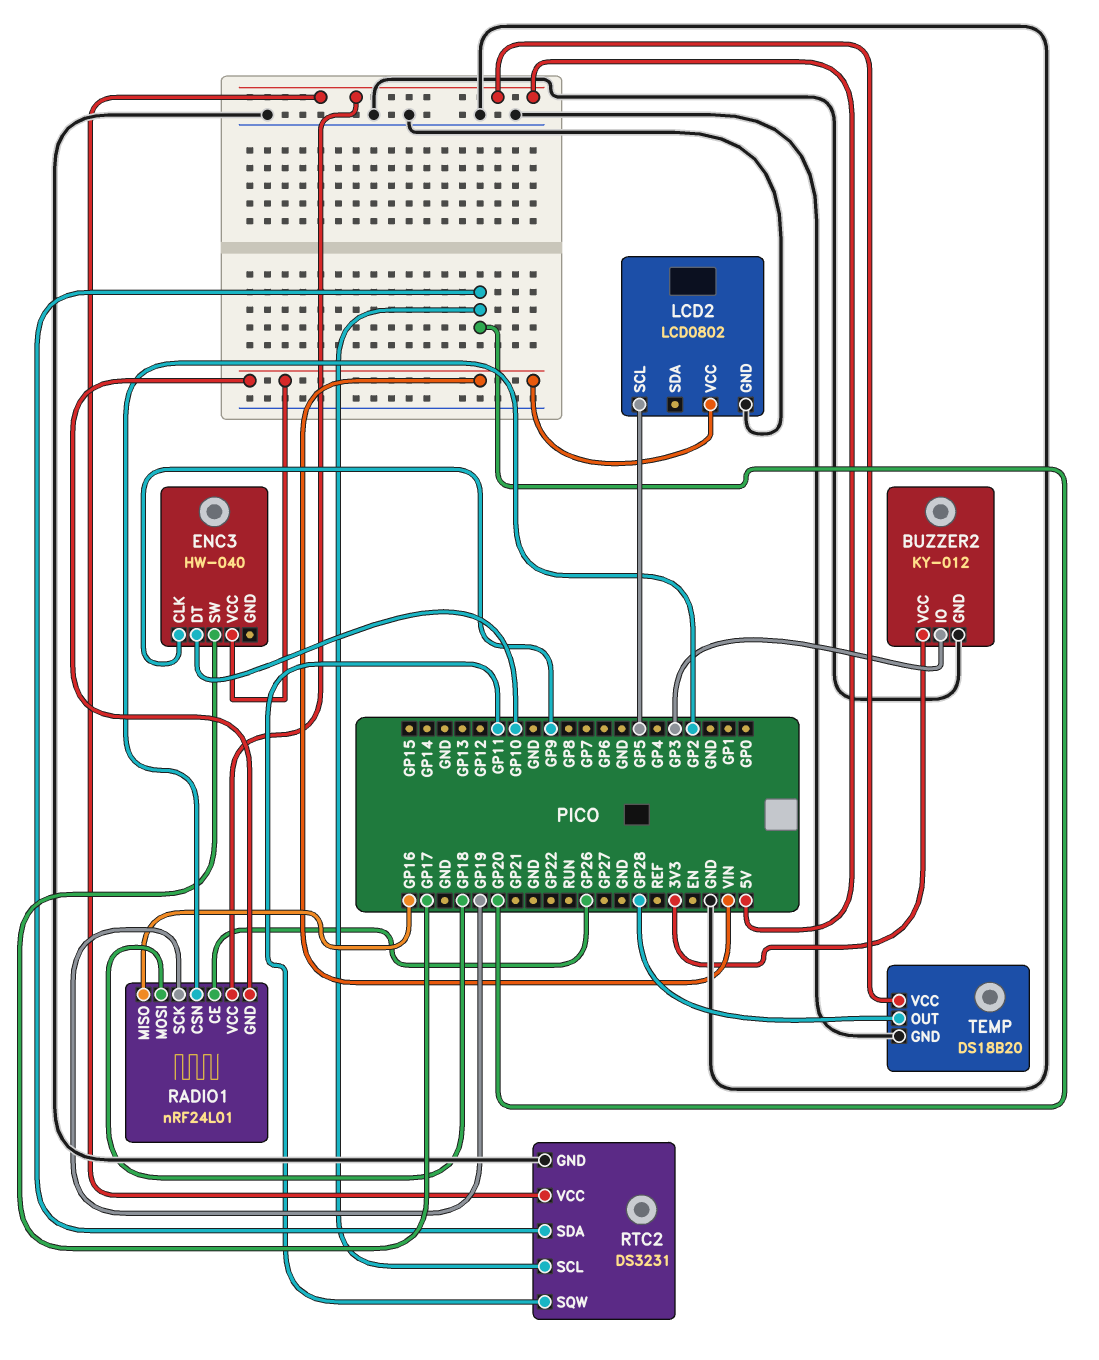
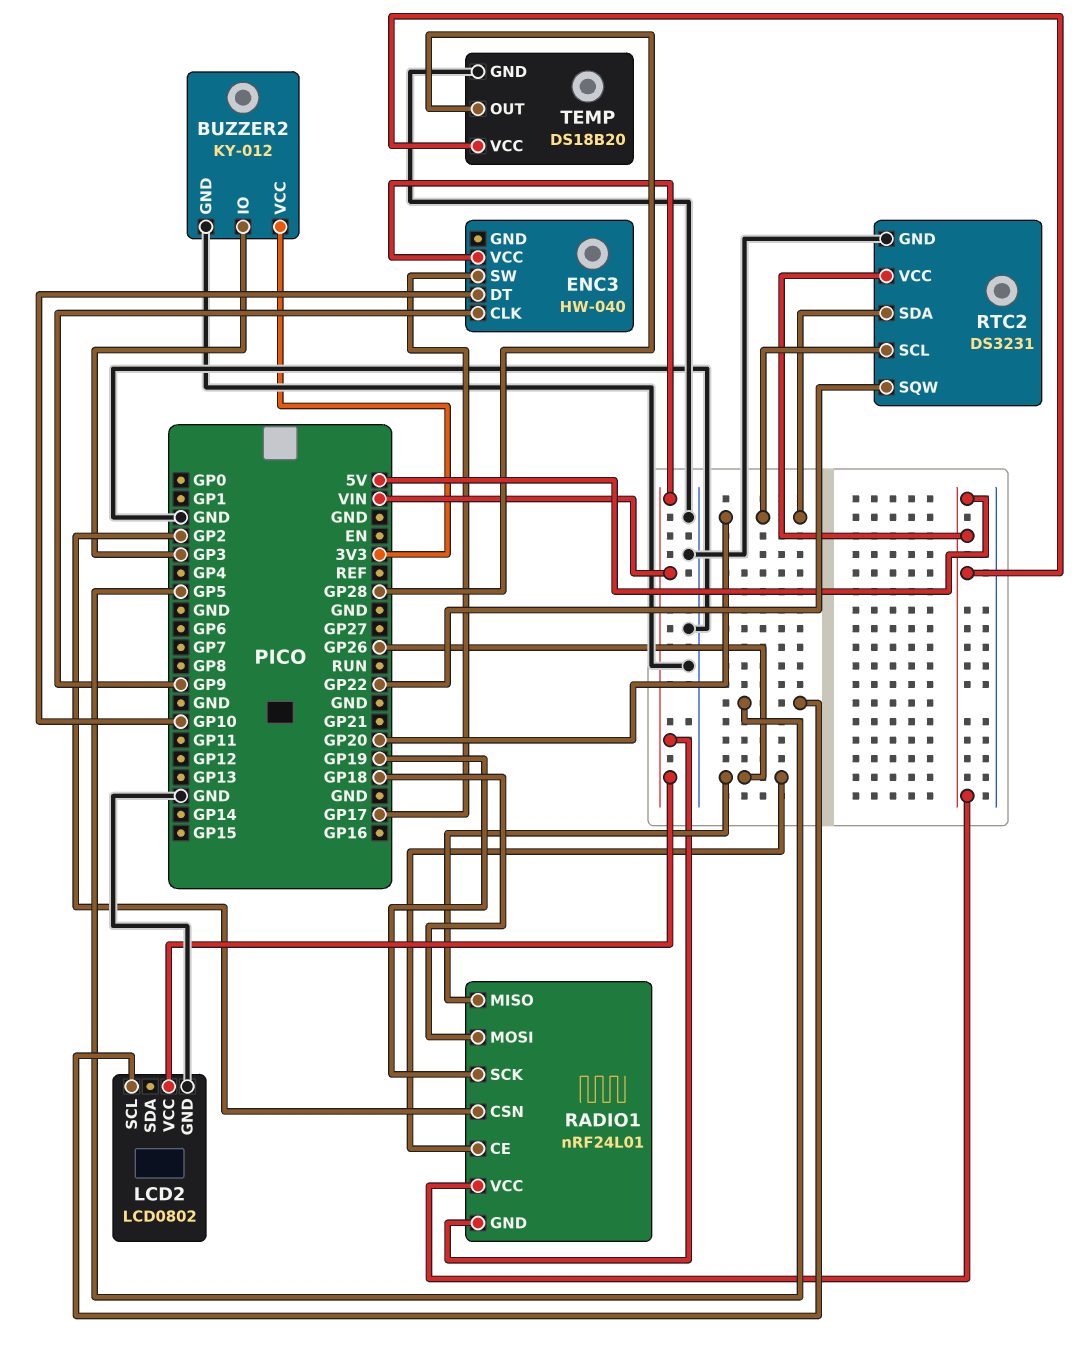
RADIO1 pin MISO: GP16 -> GP26
RTC2 pin SQW: GP11 -> GP22

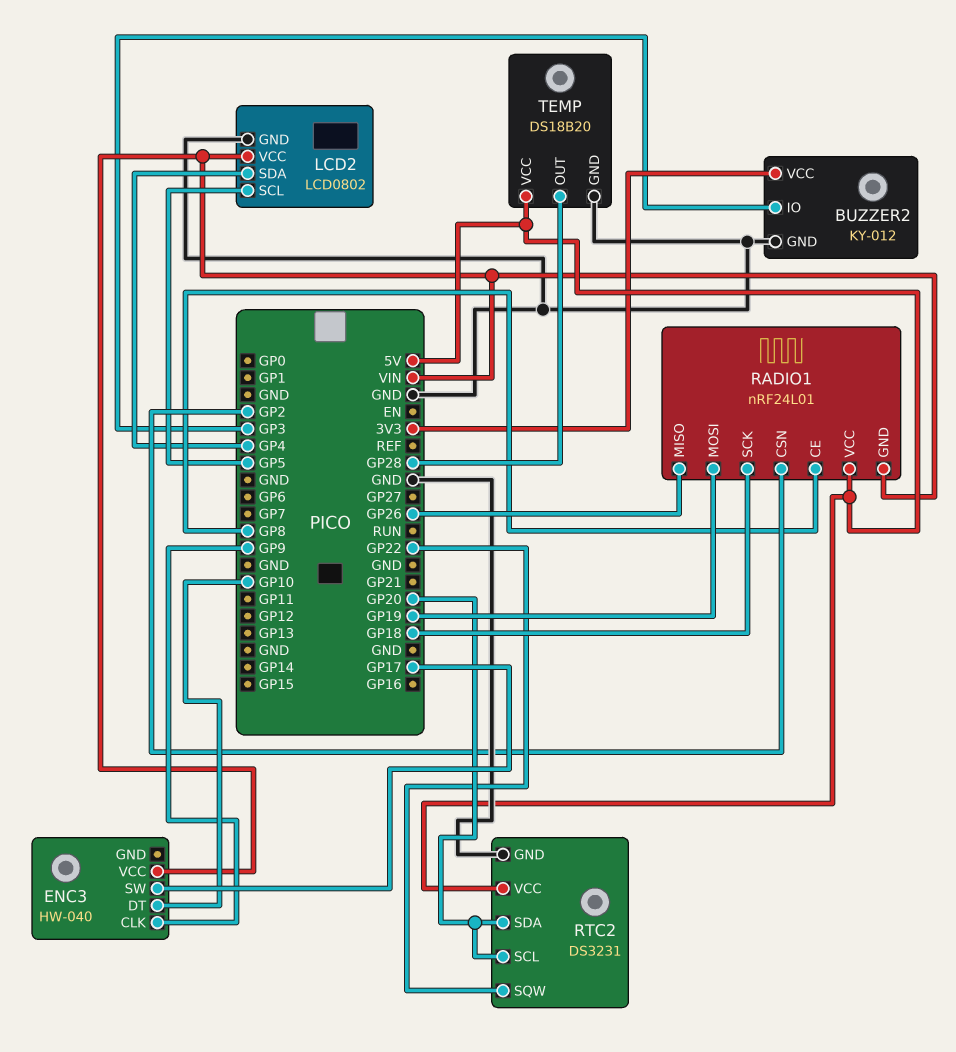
LCD2 pin SDA: none -> GP4
RADIO1 pin CE: GP26 -> GP8
RADIO1 pin MOSI: GP18 -> GP19
RADIO1 pin SCK: GP19 -> GP18

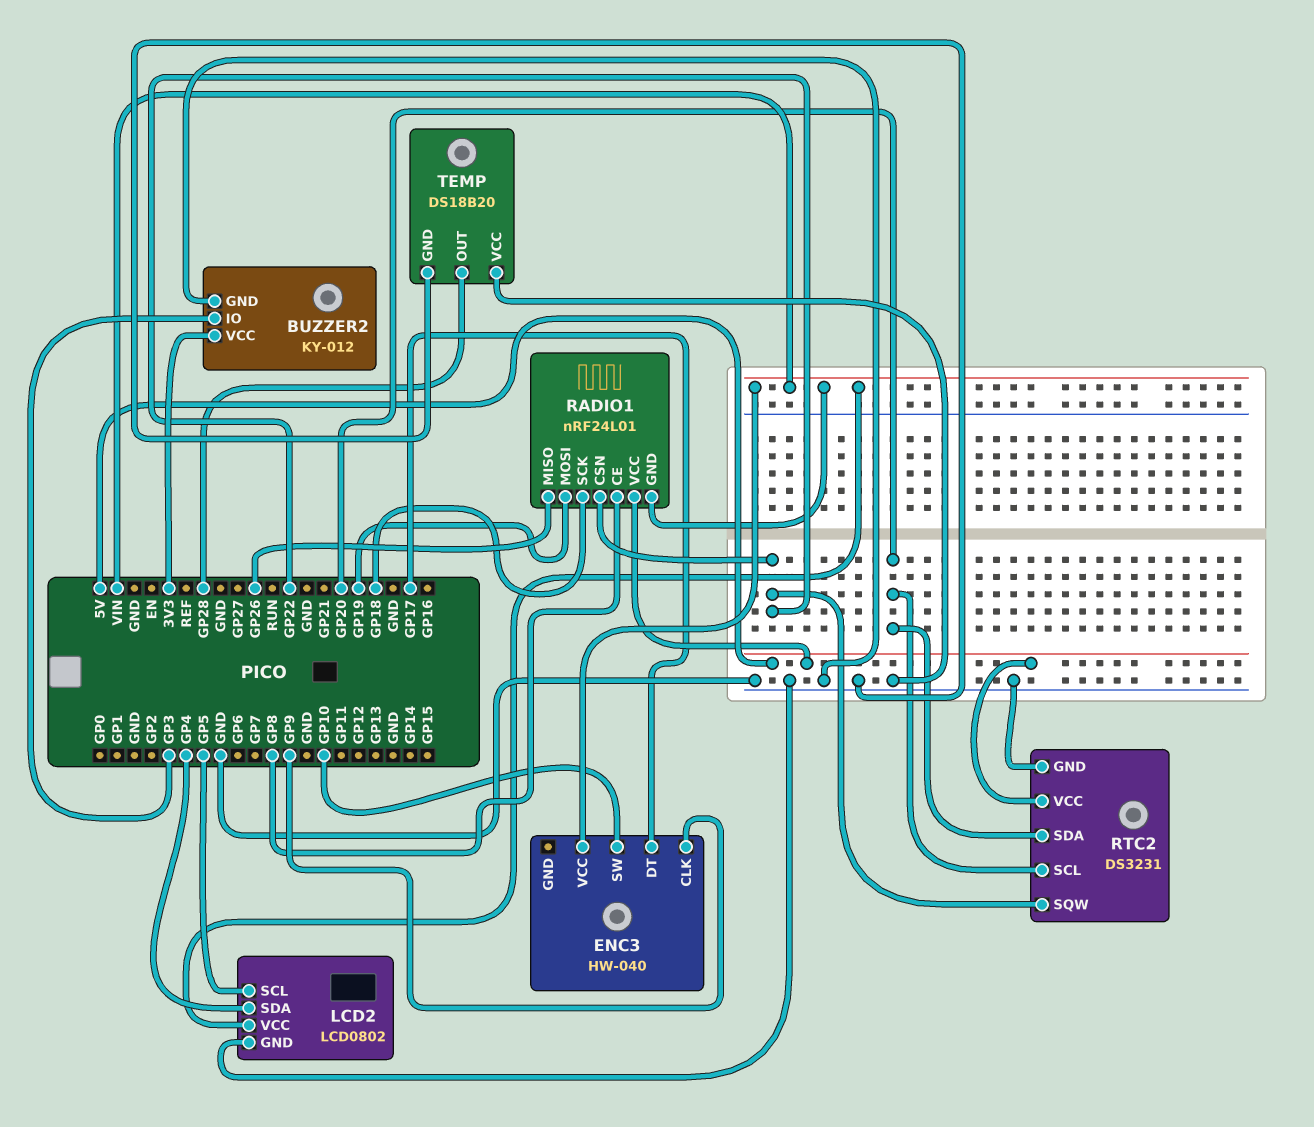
ENC3 pin DT: GP10 -> GP17
ENC3 pin SW: GP17 -> GP10
RADIO1 pin CSN: GP2 -> GP22
TEMP pin VCC: 5V -> GND

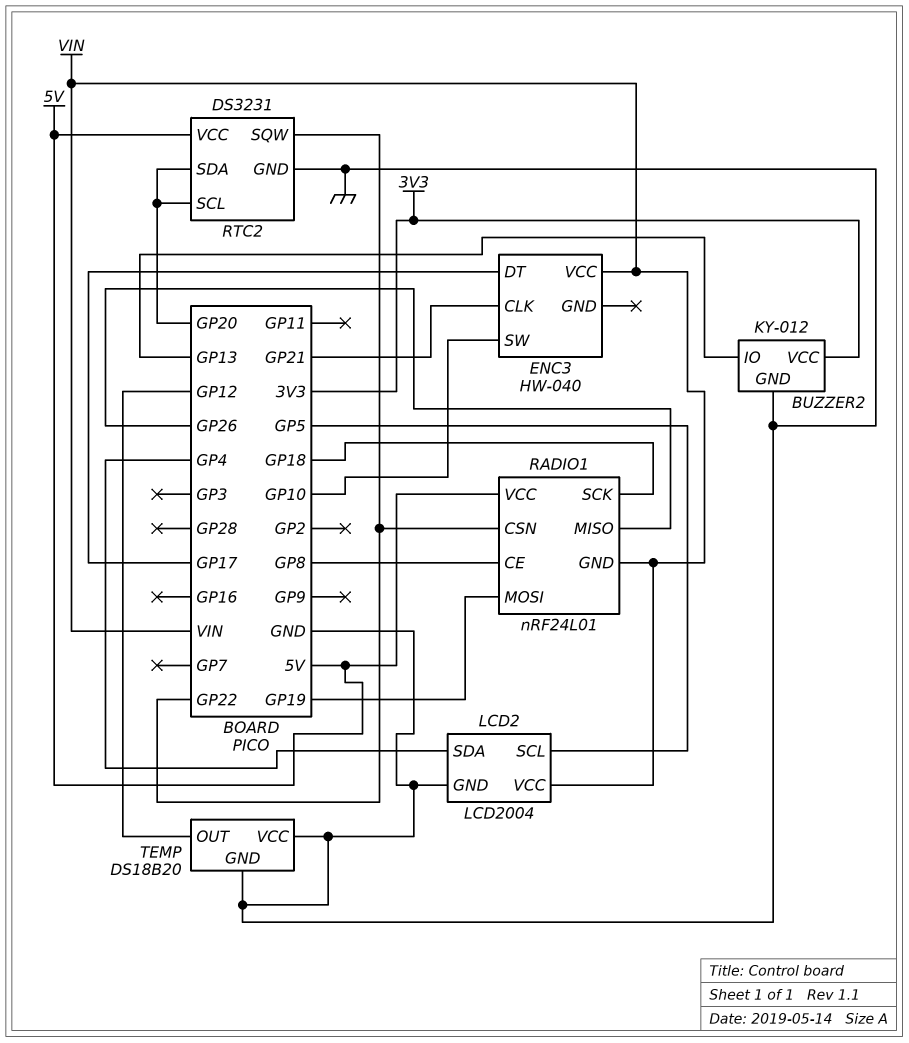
BUZZER2 pin IO: GP3 -> GP13
ENC3 pin CLK: GP9 -> GP21
LCD2: LCD0802 -> LCD2004
TEMP pin OUT: GP28 -> GP12

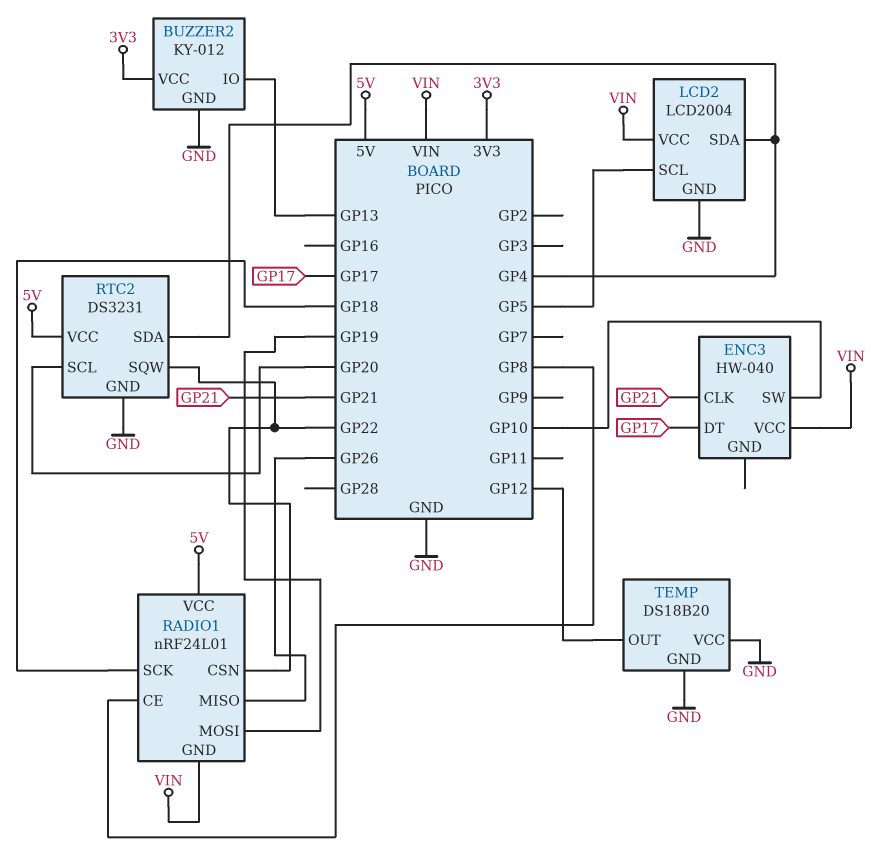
RTC2 pin SDA: GP20 -> GP4

